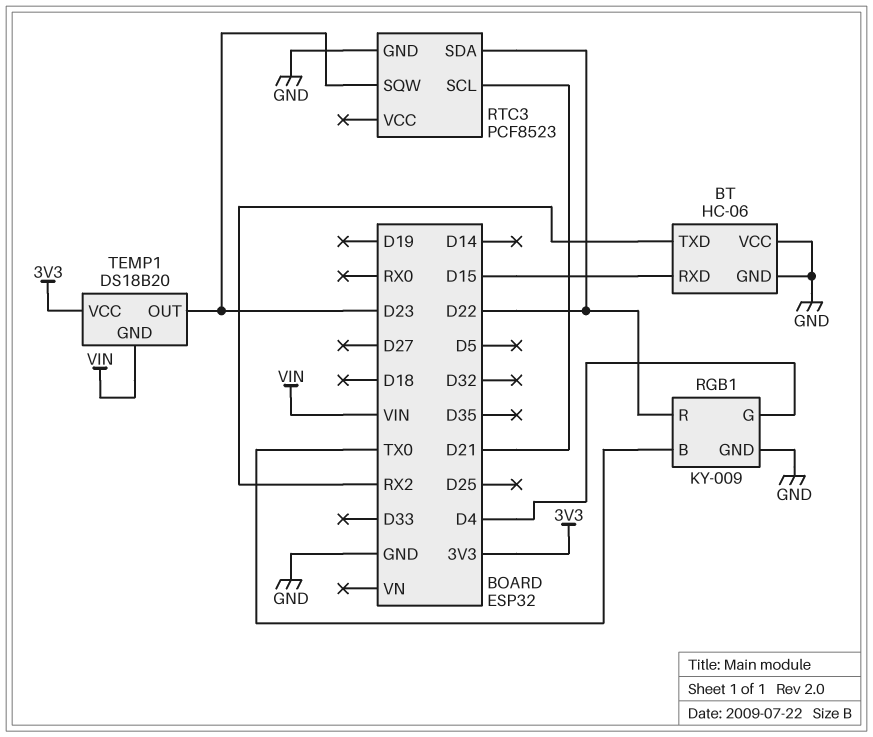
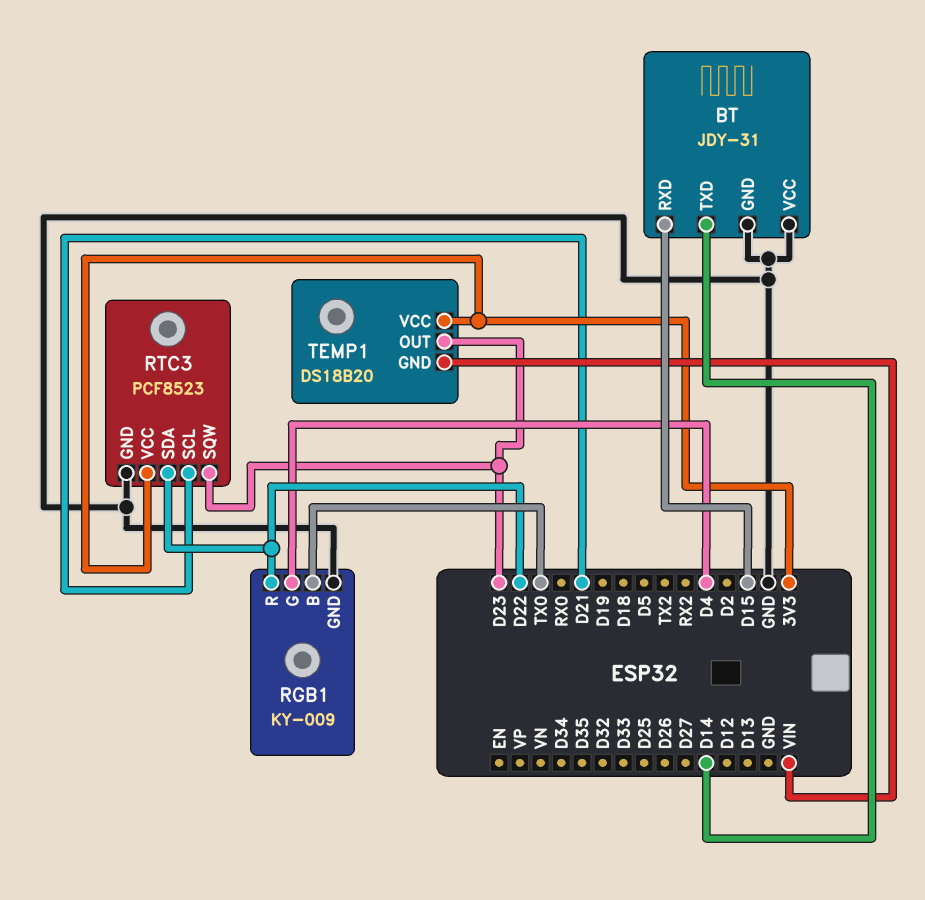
BT: HC-06 -> JDY-31
BT pin TXD: RX2 -> D14
RTC3 pin VCC: none -> 3V3

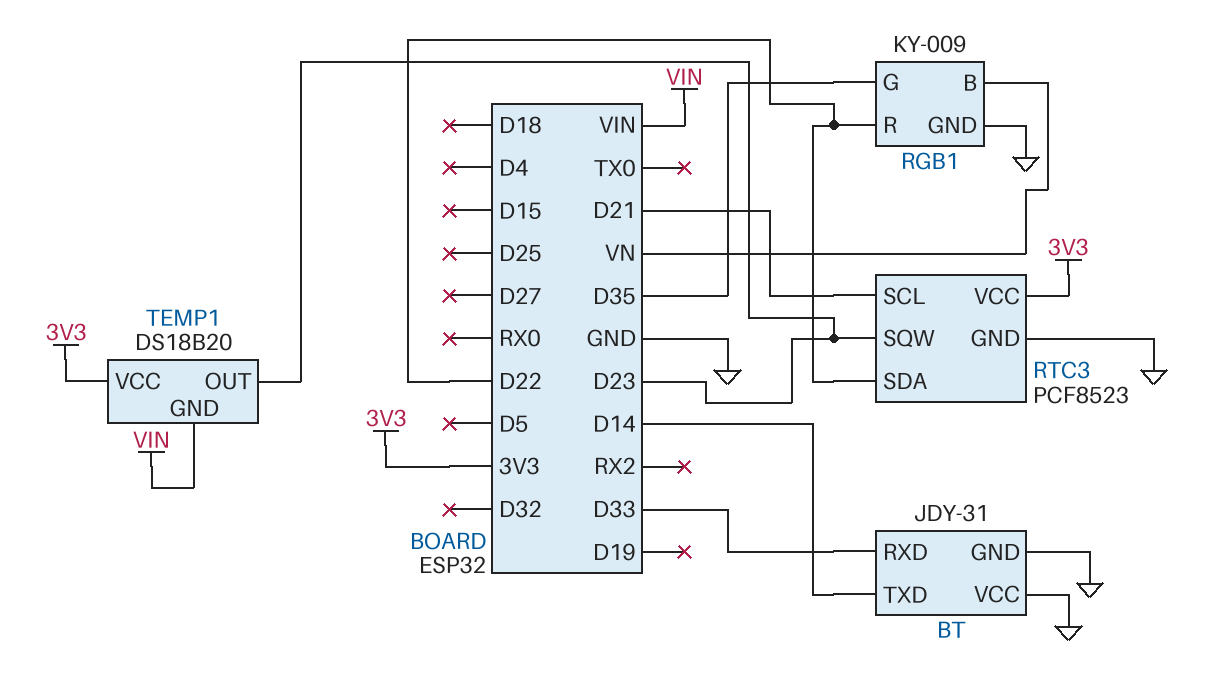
BT pin RXD: D15 -> D33
RGB1 pin B: TX0 -> VN
RGB1 pin G: D4 -> D35

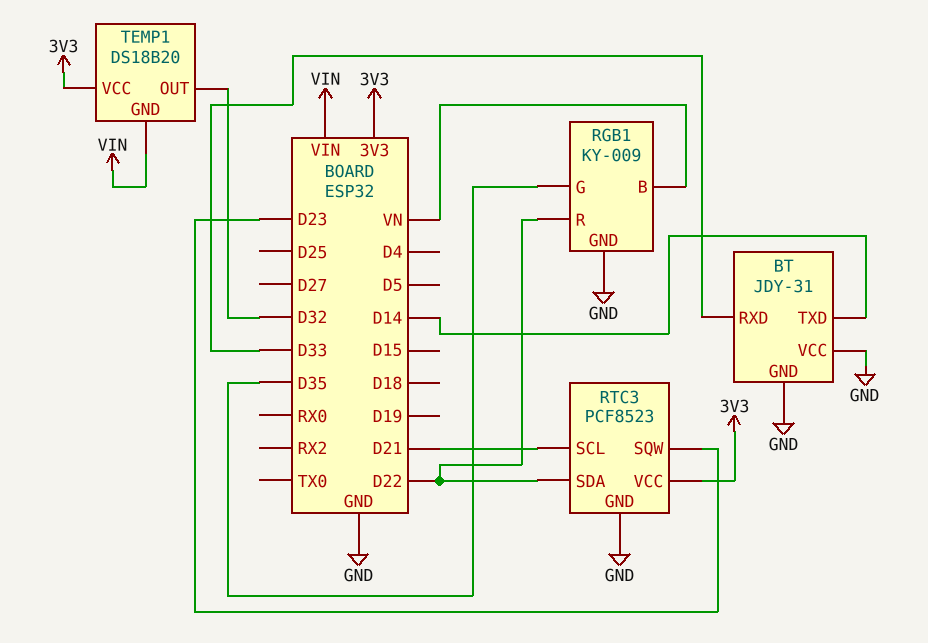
TEMP1 pin OUT: D23 -> D32

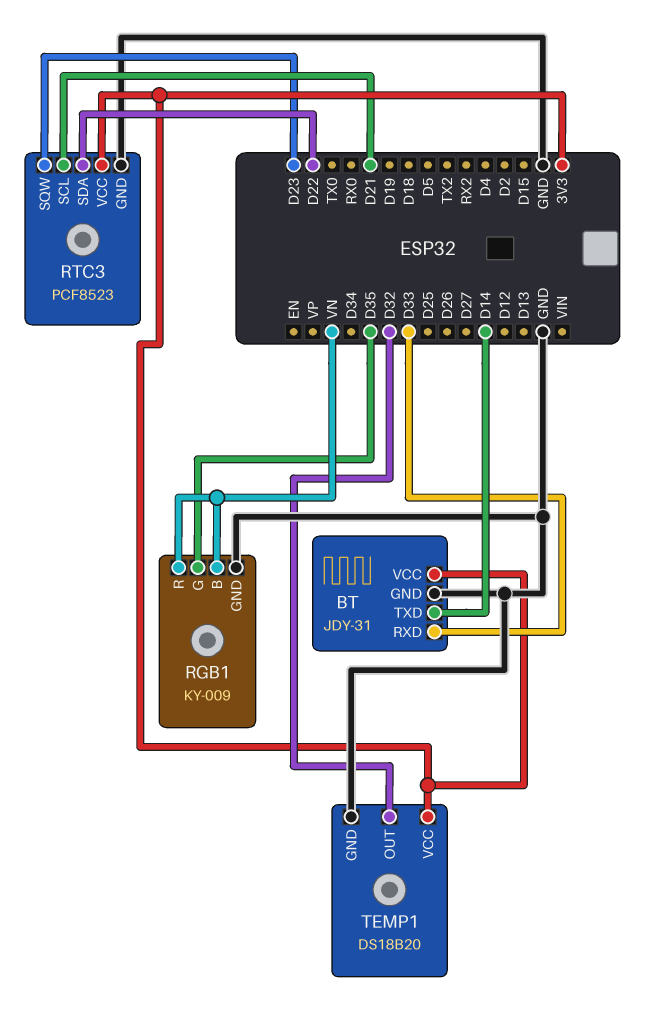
BT pin VCC: GND -> 3V3
RGB1 pin R: D22 -> VN
TEMP1 pin GND: VIN -> GND

